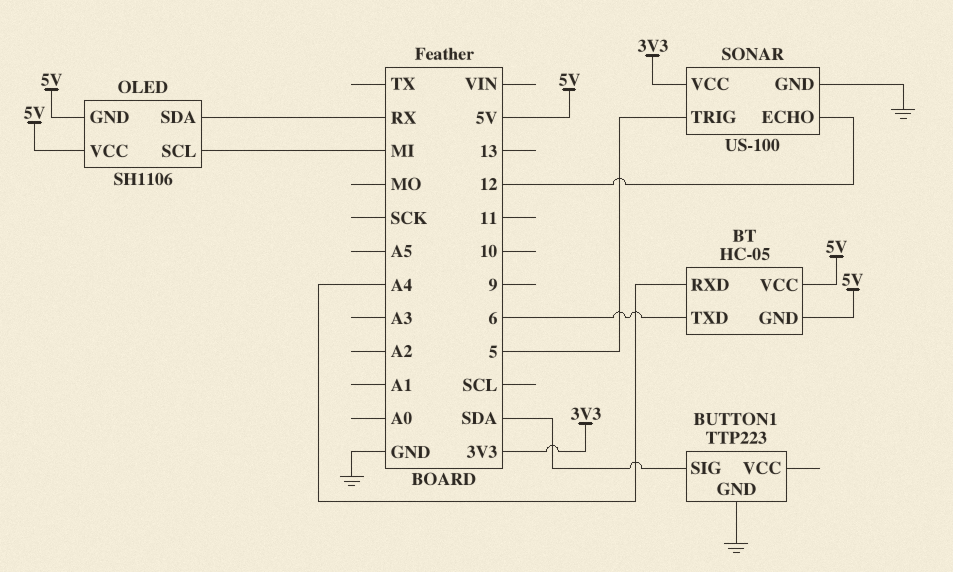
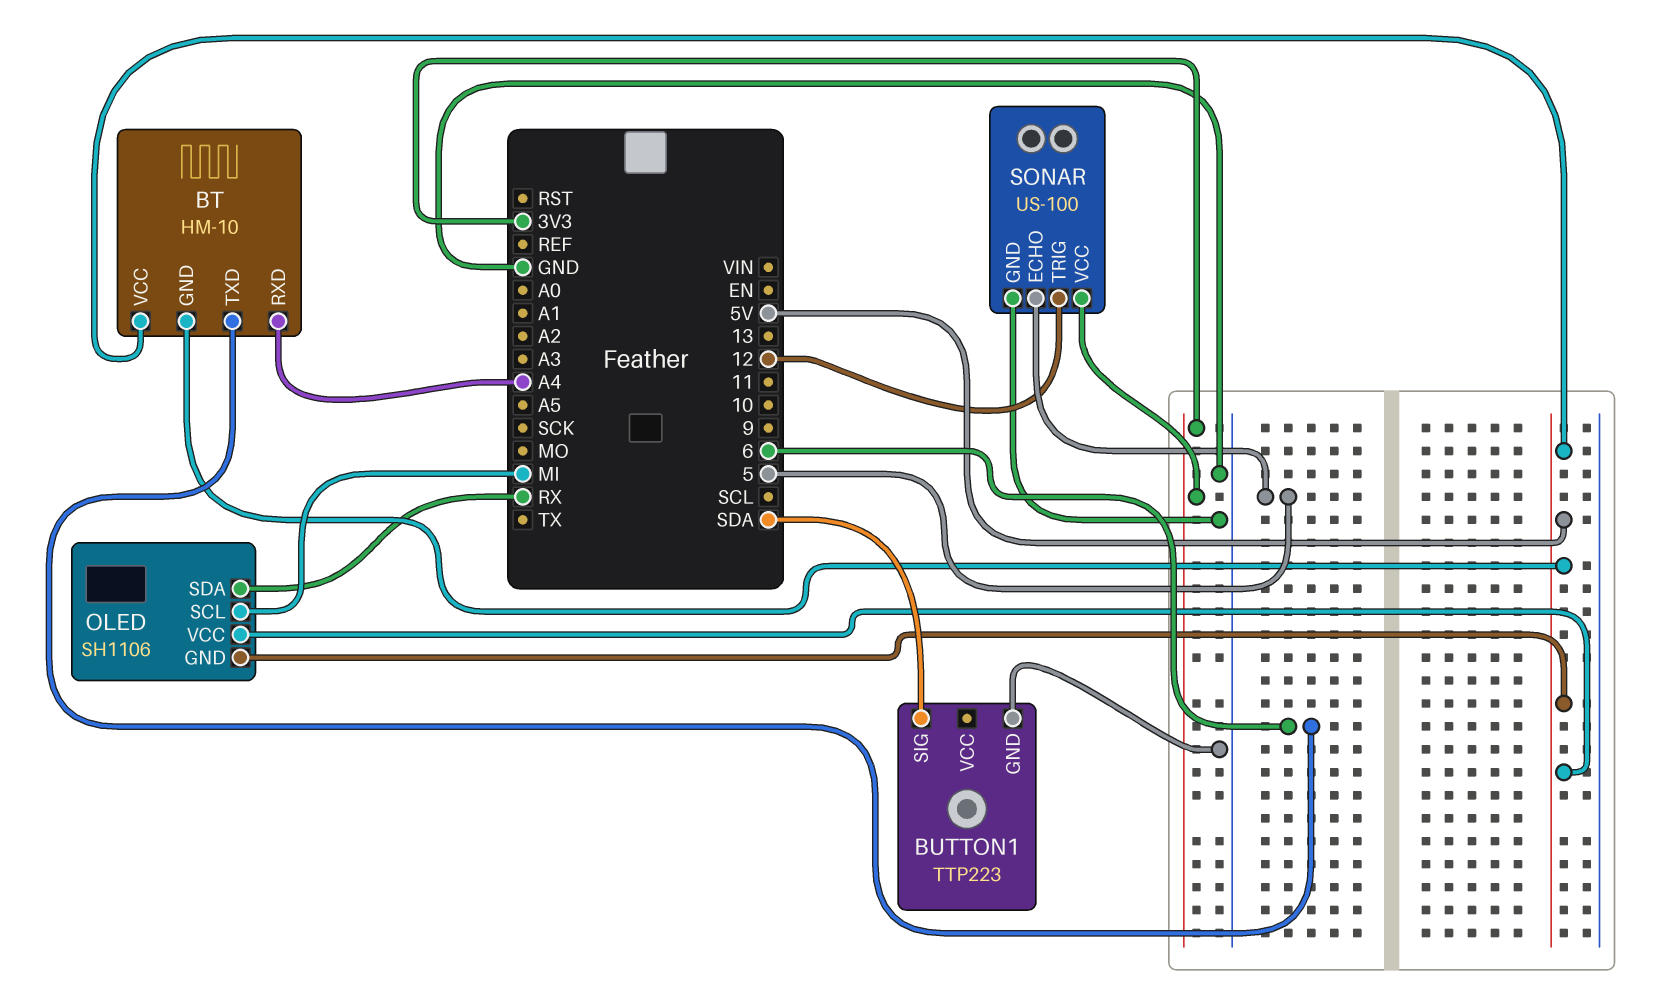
BT: HC-05 -> HM-10
SONAR pin ECHO: 12 -> 5
SONAR pin TRIG: 5 -> 12

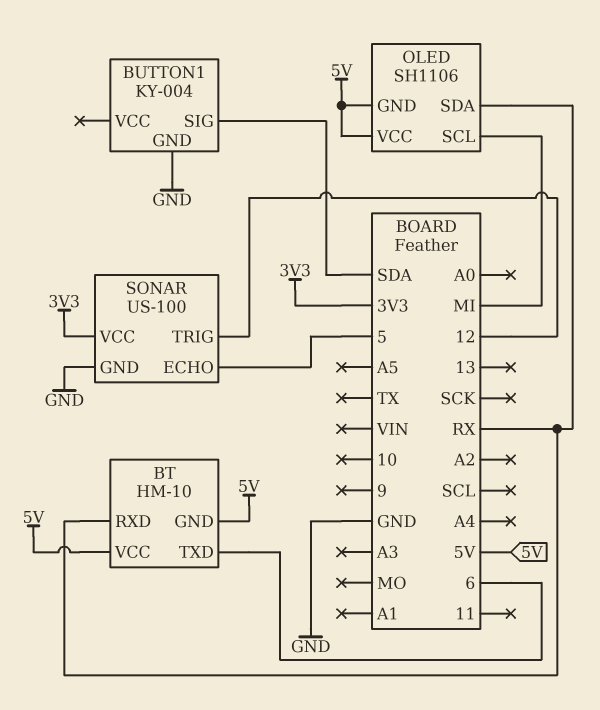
BT pin RXD: A4 -> RX
BUTTON1: TTP223 -> KY-004

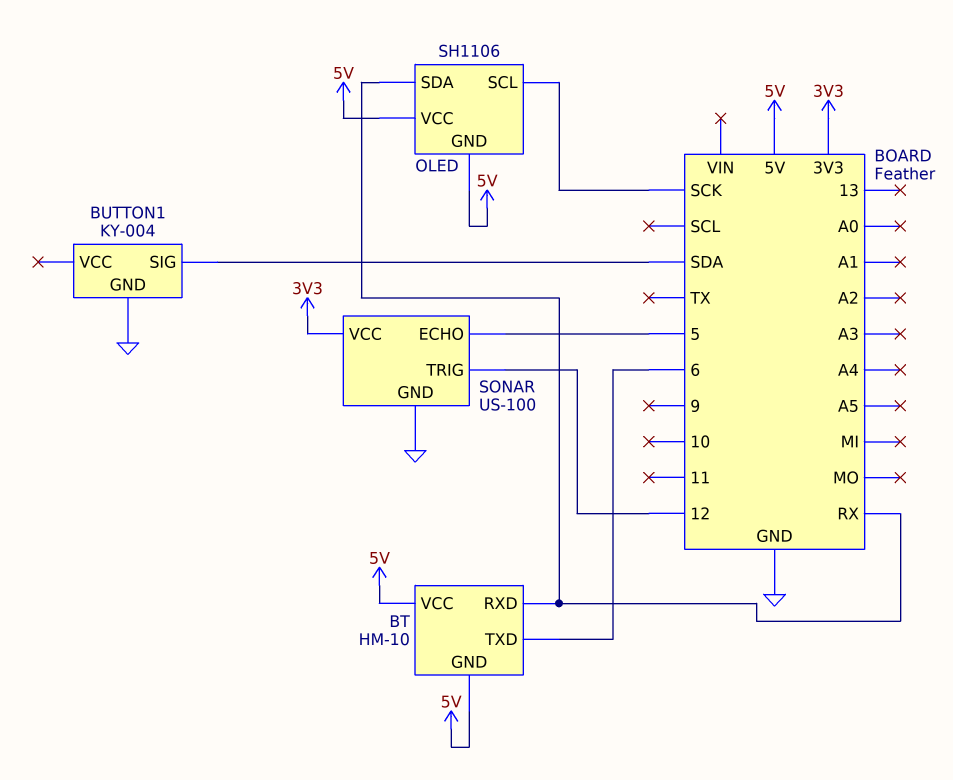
OLED pin SCL: MI -> SCK

